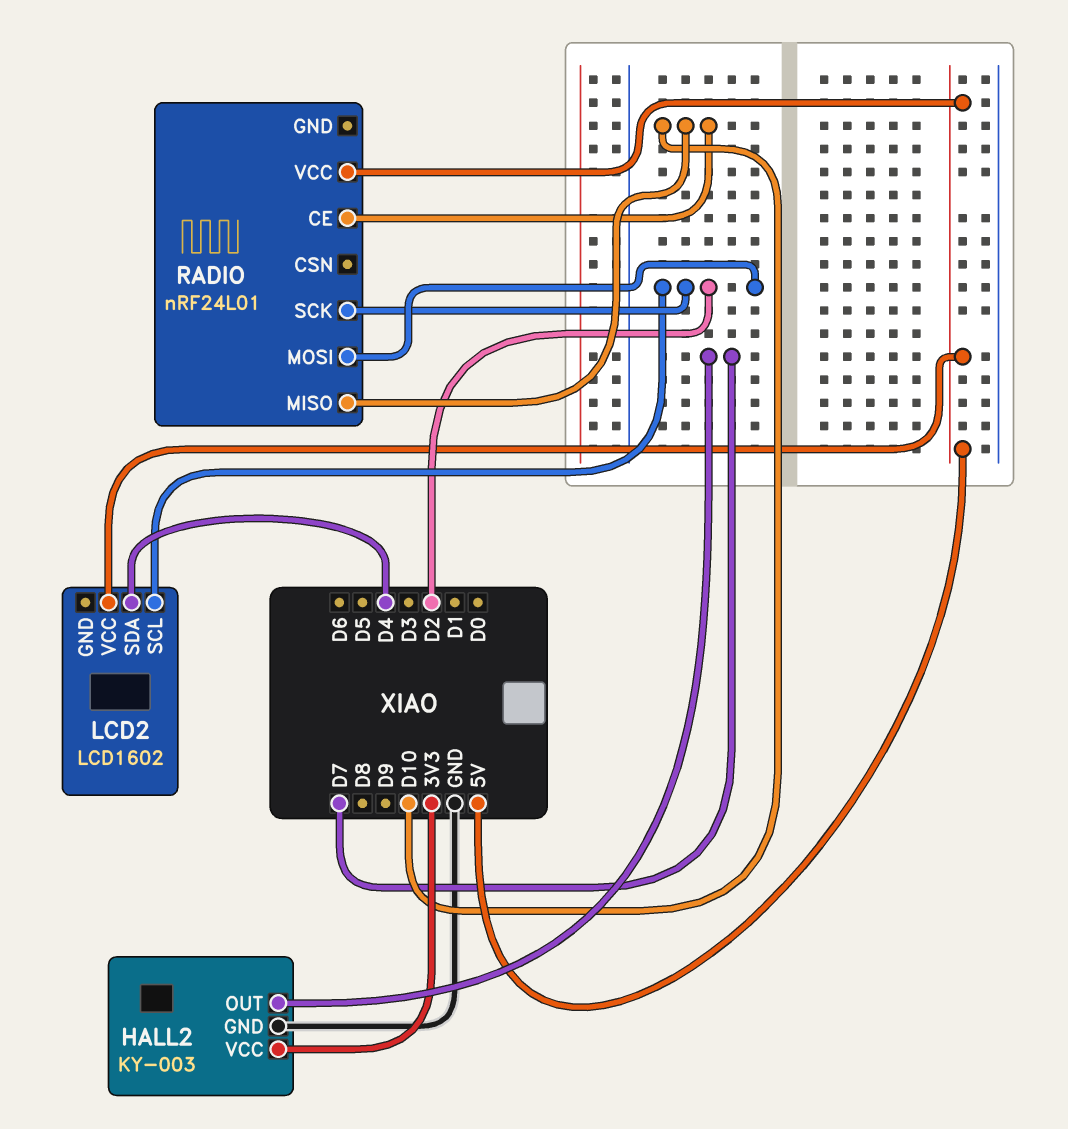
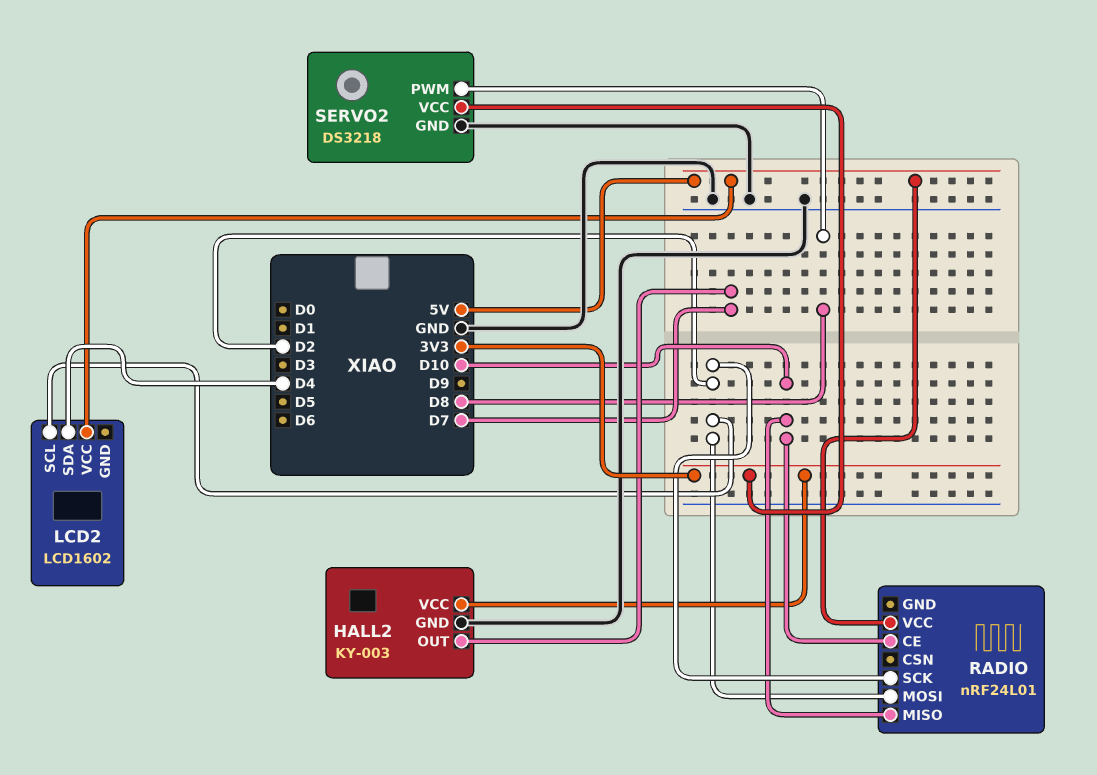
SERVO2: none -> DS3218
SERVO2 pin GND: none -> GND
SERVO2 pin PWM: none -> D8
SERVO2 pin VCC: none -> 3V3

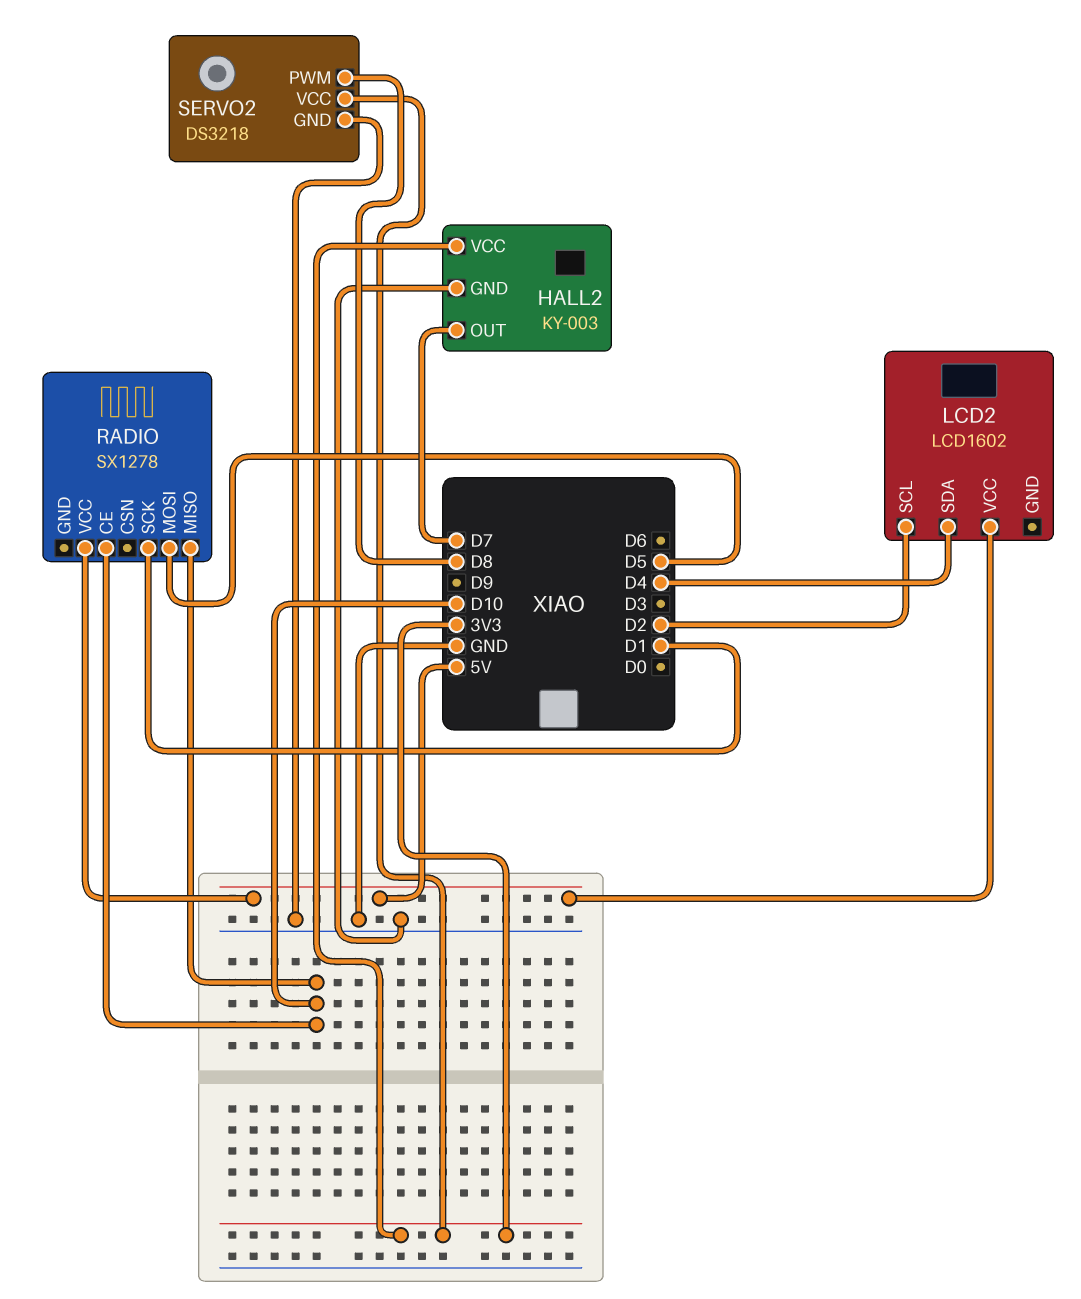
RADIO: nRF24L01 -> SX1278
RADIO pin MOSI: D2 -> D5
RADIO pin SCK: D2 -> D1

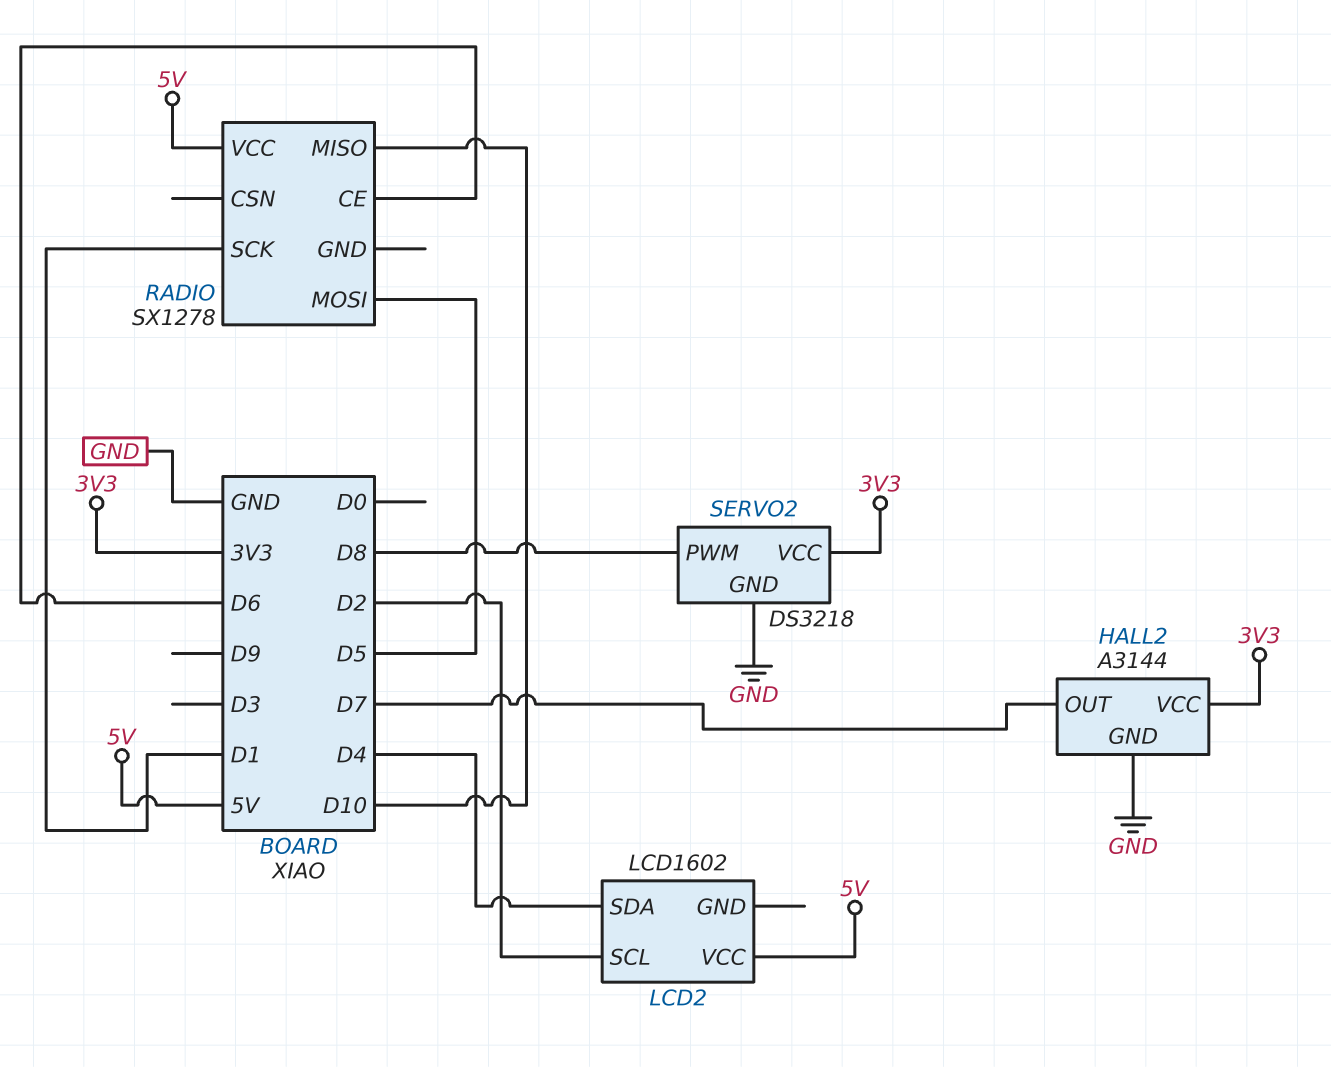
HALL2: KY-003 -> A3144
RADIO pin CE: D10 -> D6

